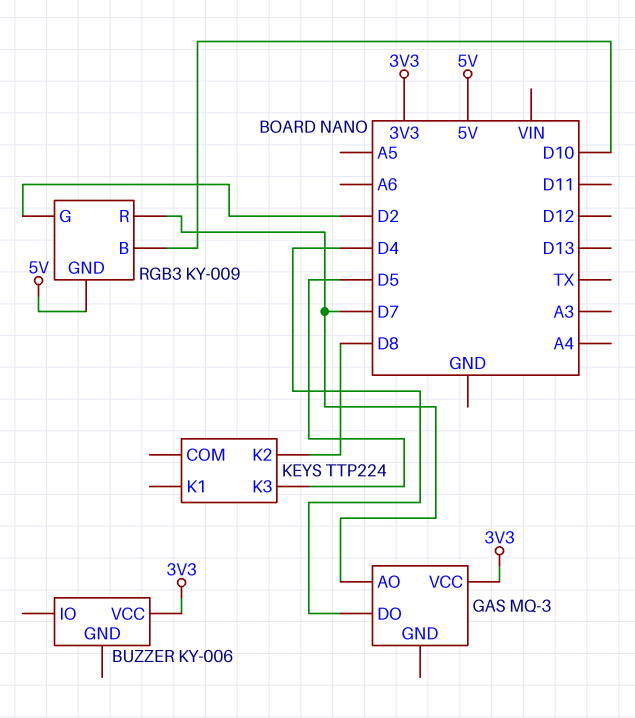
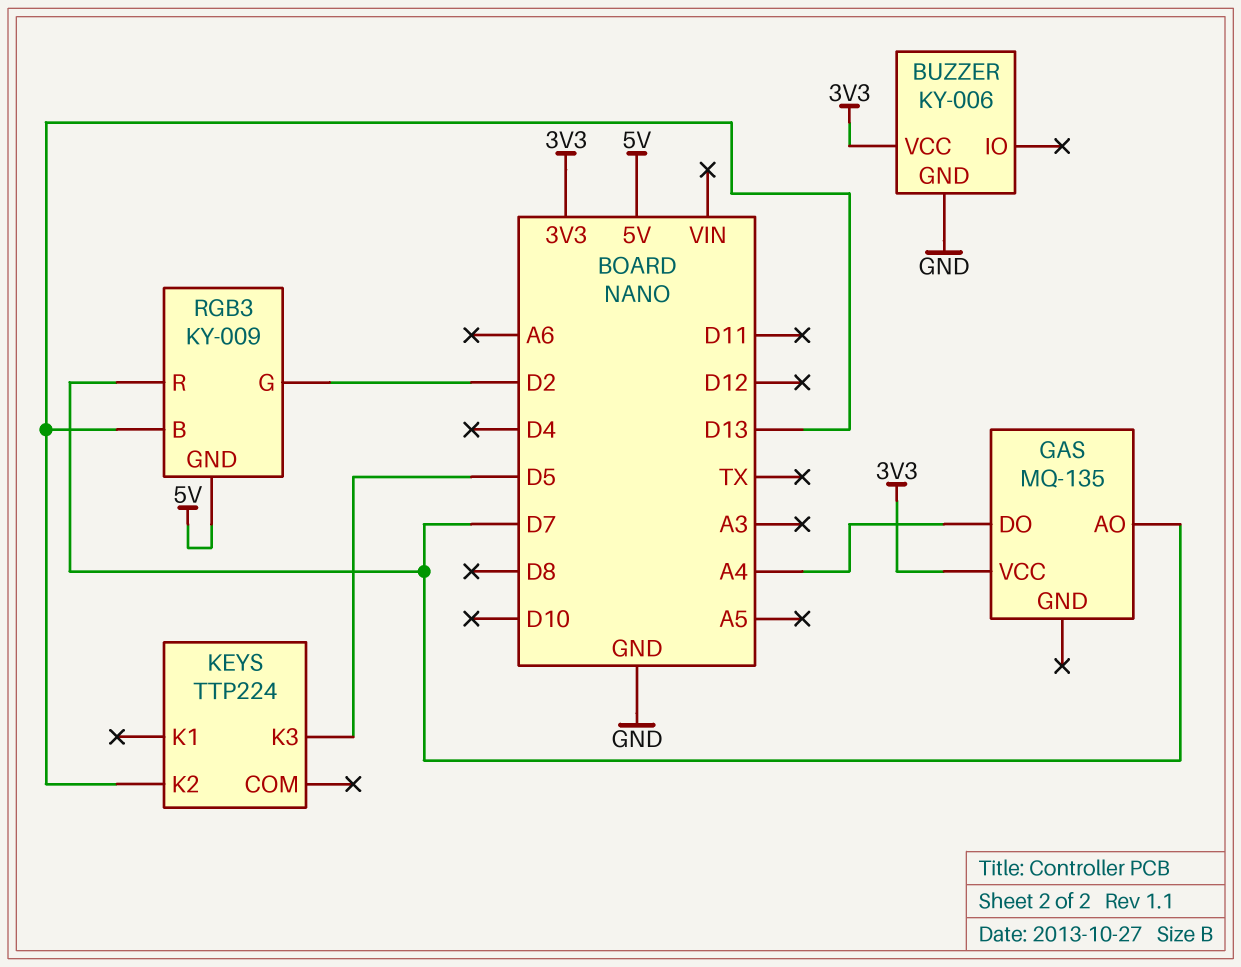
BUZZER pin GND: none -> GND
GAS: MQ-3 -> MQ-135
GAS pin DO: D4 -> A4
KEYS pin K2: D8 -> D13
RGB3 pin B: D10 -> D13

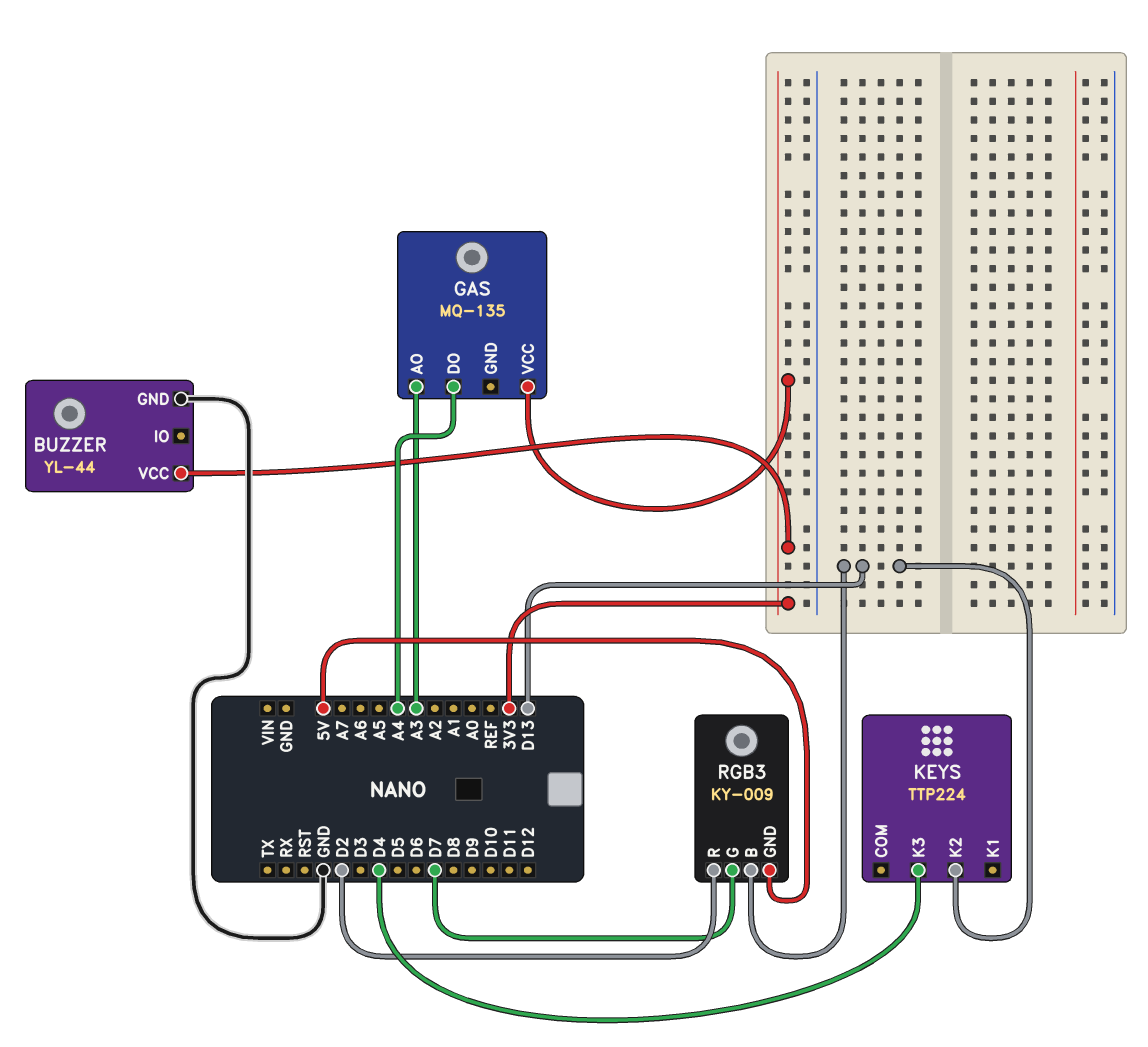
BUZZER: KY-006 -> YL-44
GAS pin AO: D7 -> A3
KEYS pin K3: D5 -> D4
RGB3 pin G: D2 -> D7
RGB3 pin R: D7 -> D2

